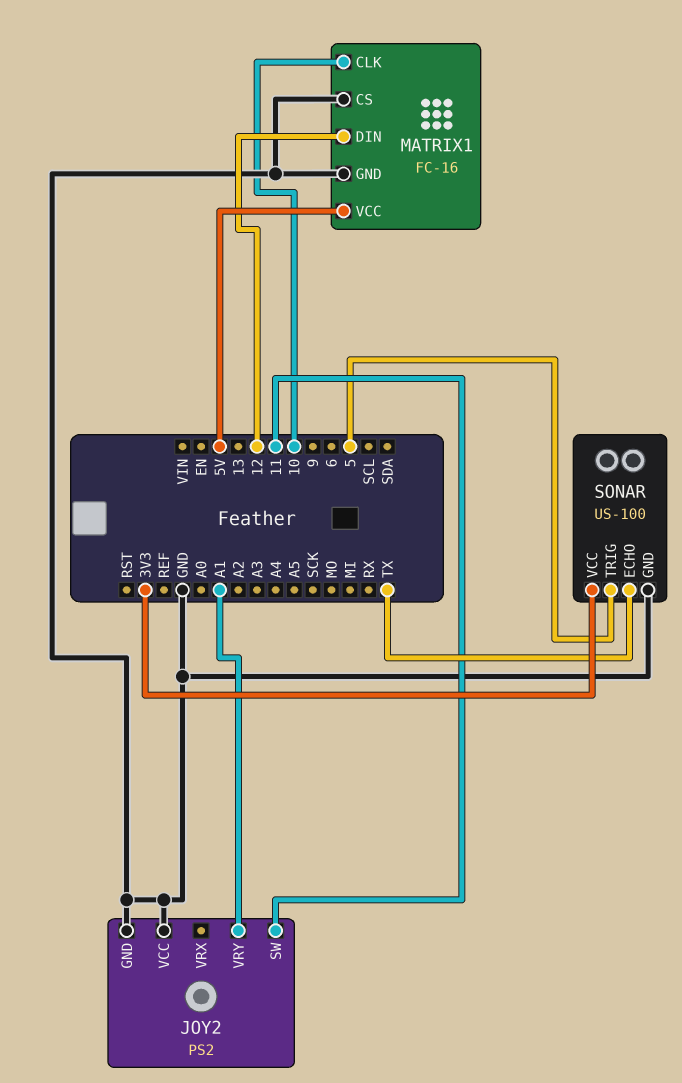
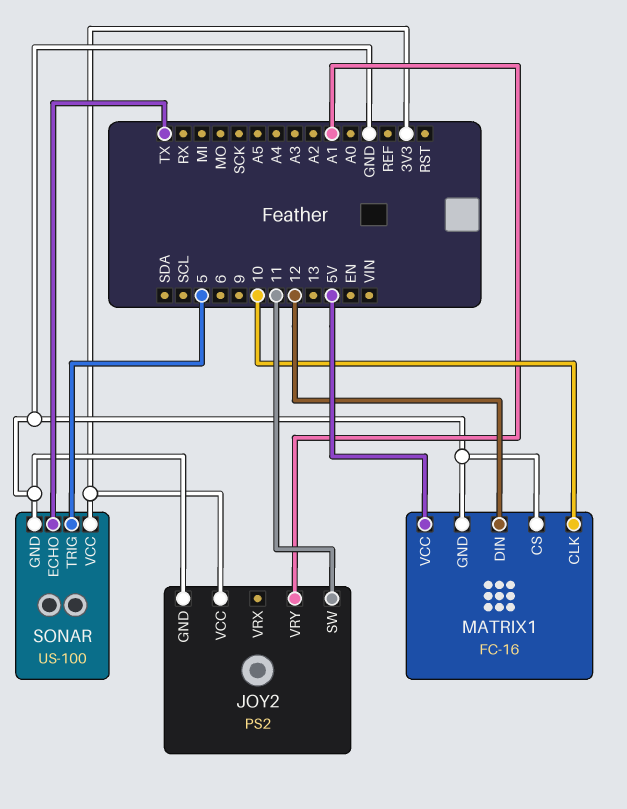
JOY2 pin VCC: GND -> 3V3

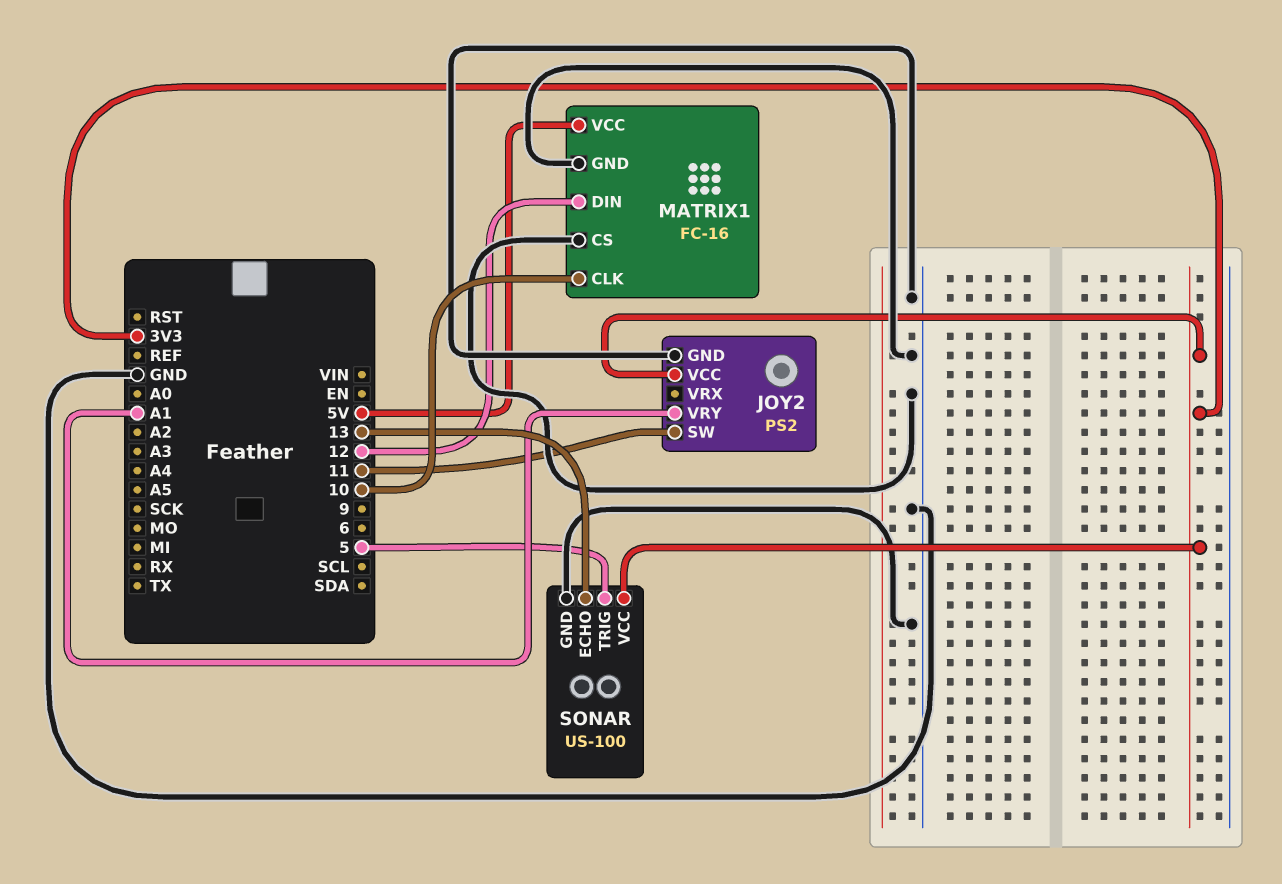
SONAR pin ECHO: TX -> 13

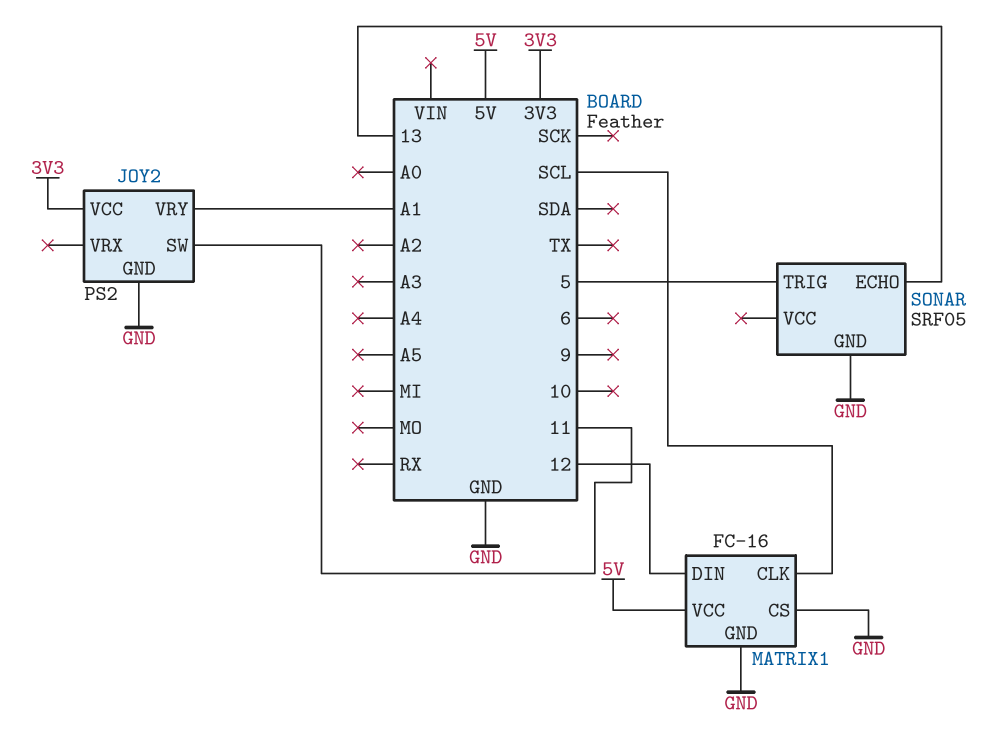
MATRIX1 pin CLK: 10 -> SCL
SONAR: US-100 -> SRF05
SONAR pin VCC: 3V3 -> none

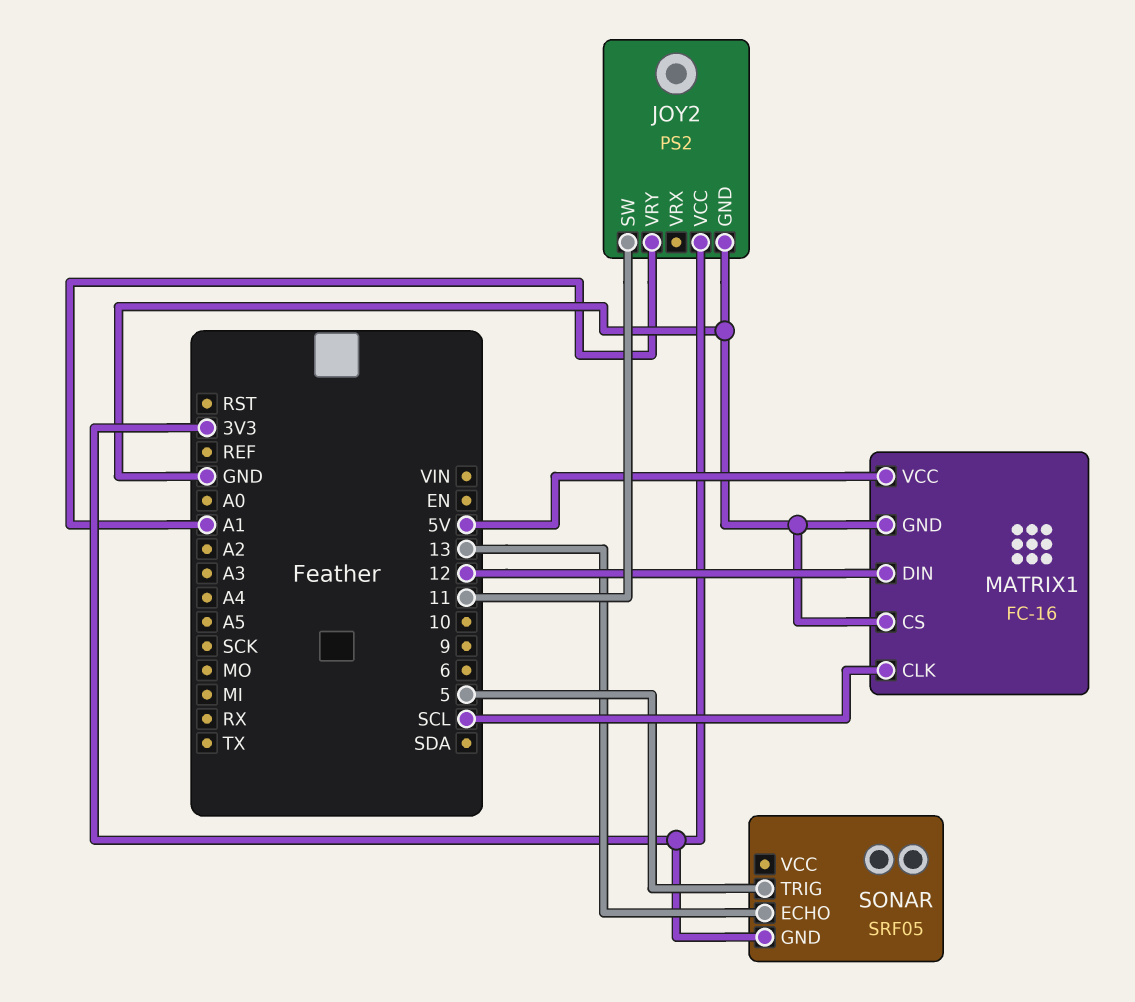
SONAR pin GND: GND -> 3V3

